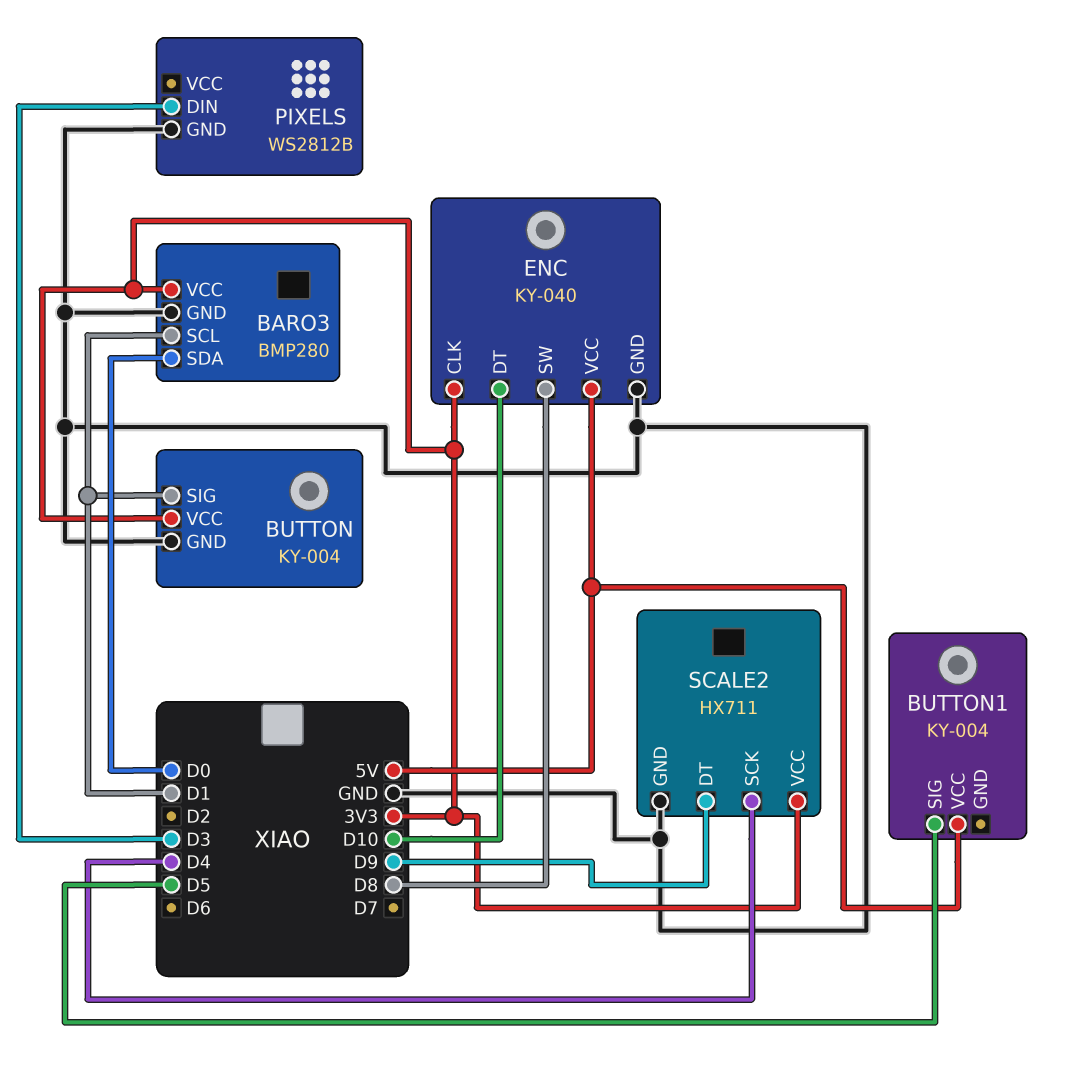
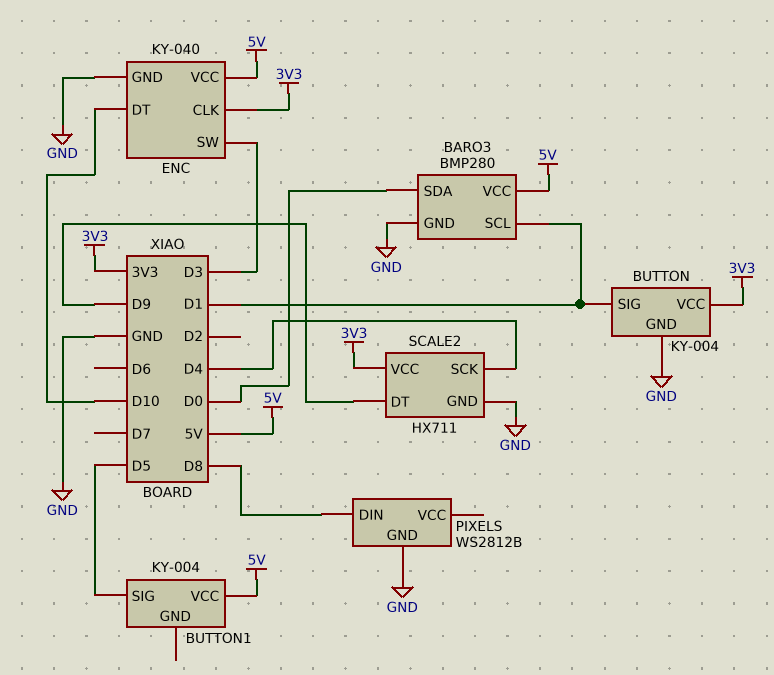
BARO3 pin VCC: 3V3 -> 5V
ENC pin SW: D8 -> D3
PIXELS pin DIN: D3 -> D8

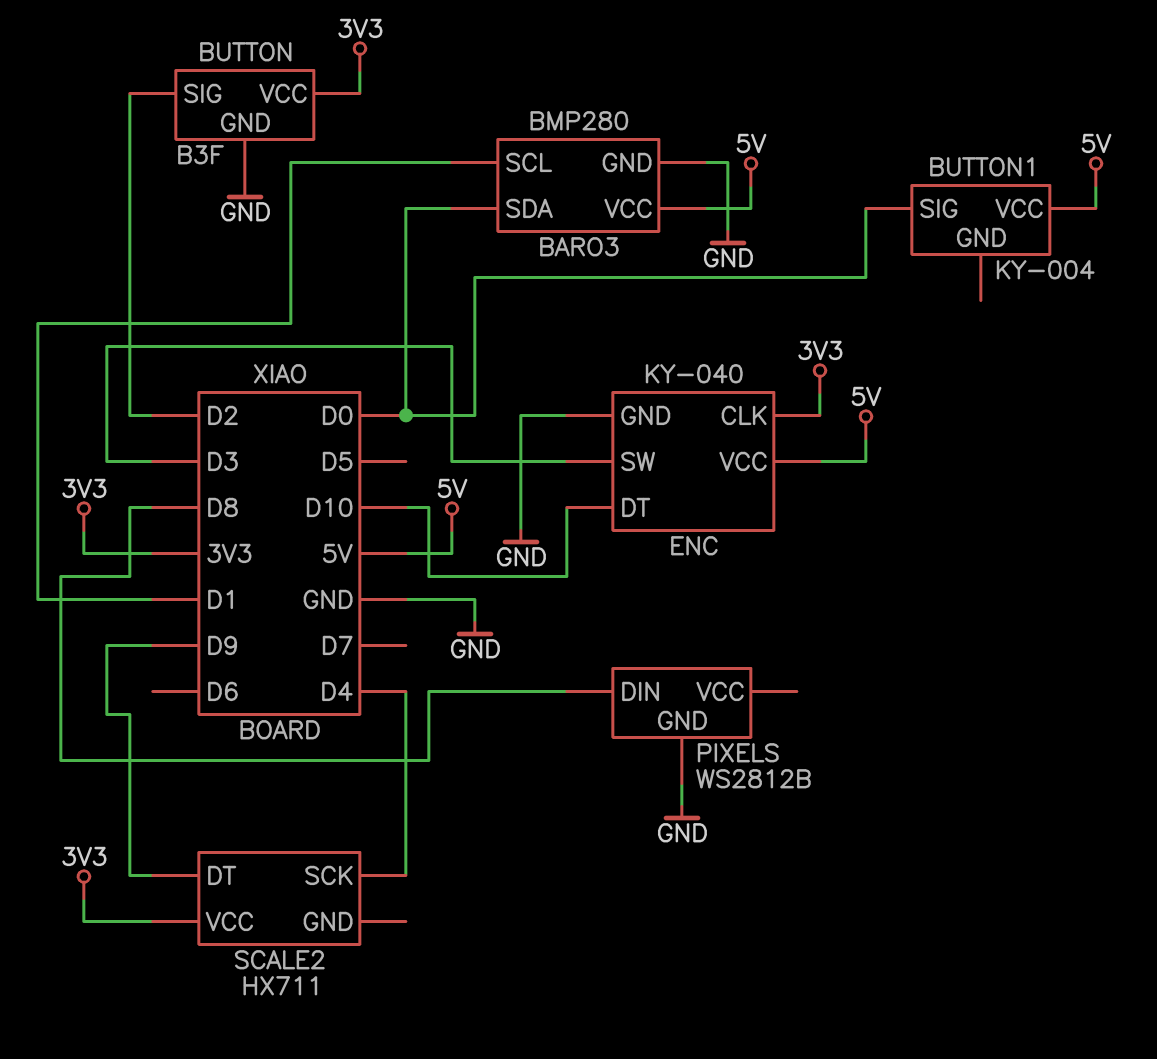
BUTTON: KY-004 -> B3F
BUTTON pin SIG: D1 -> D2
BUTTON1 pin SIG: D5 -> D0
SCALE2 pin GND: GND -> none

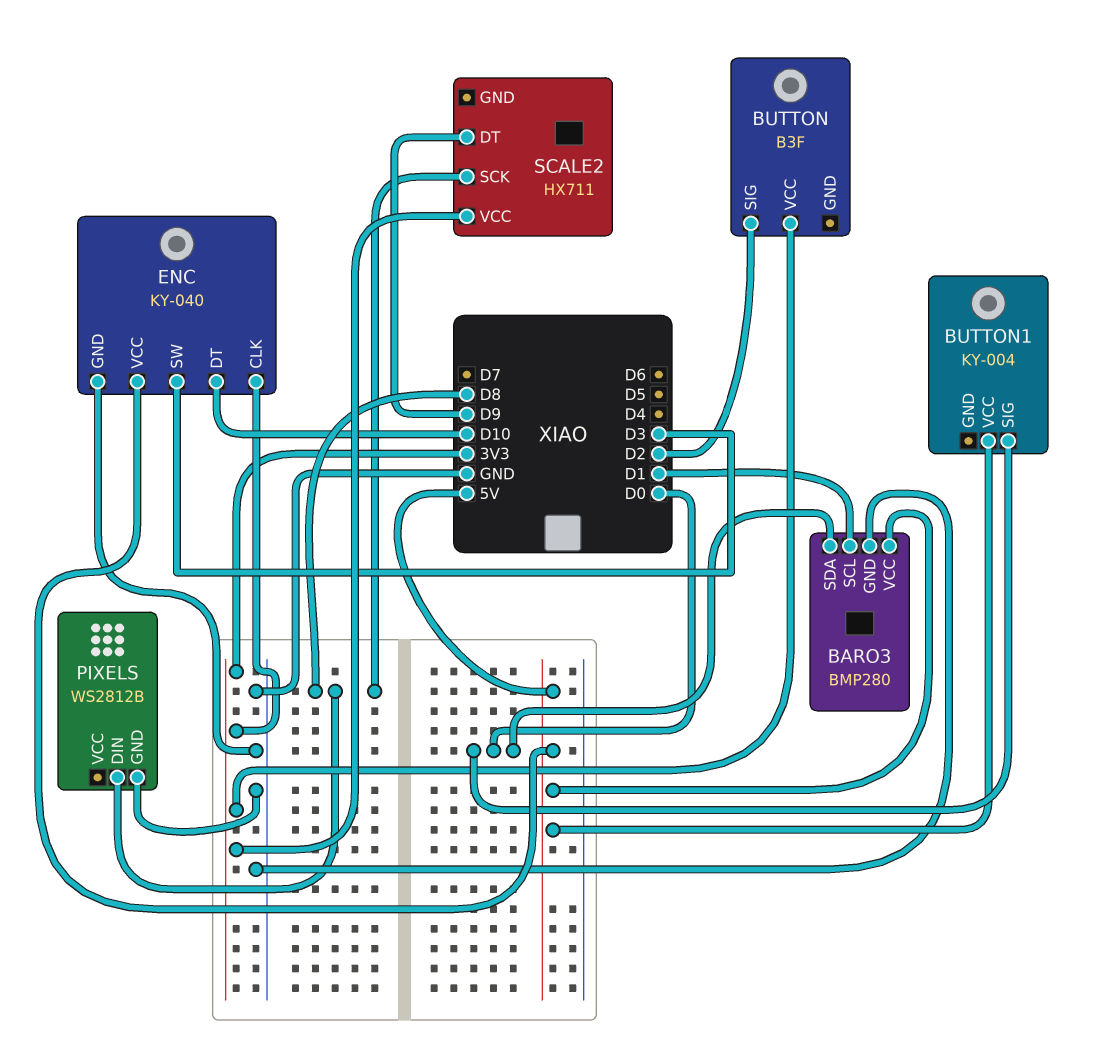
BUTTON pin GND: GND -> none
SCALE2 pin SCK: D4 -> D8

